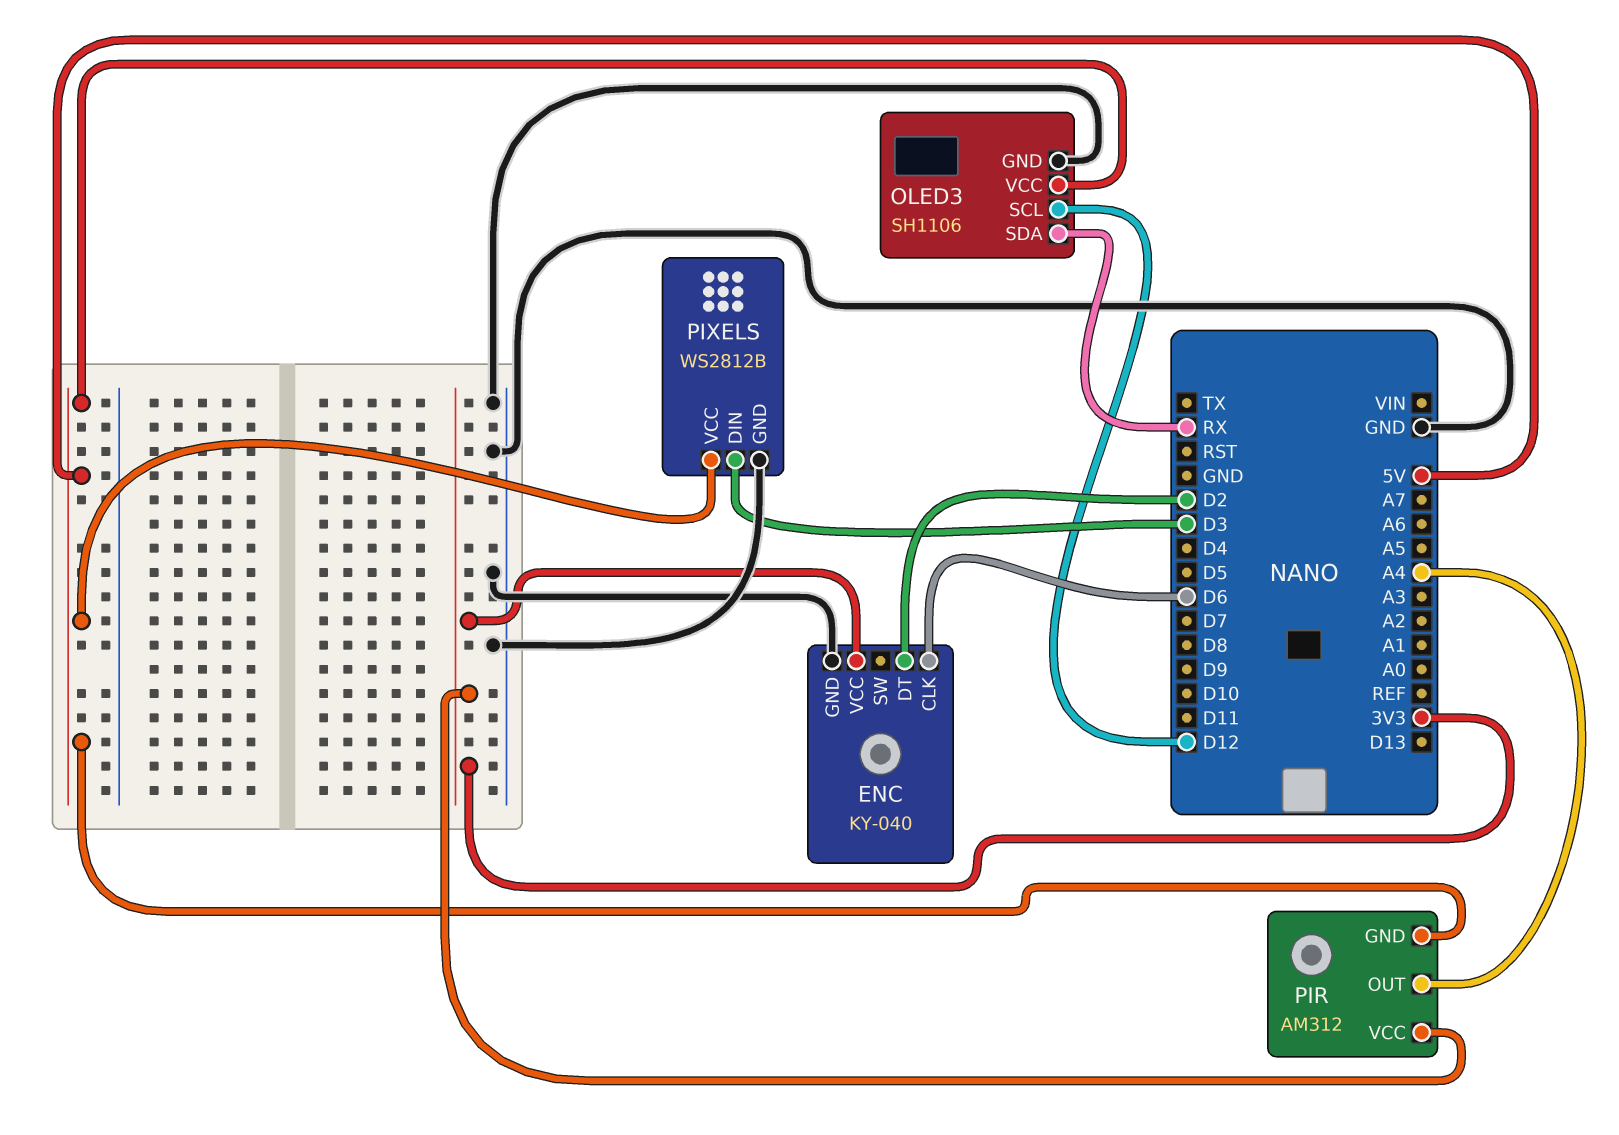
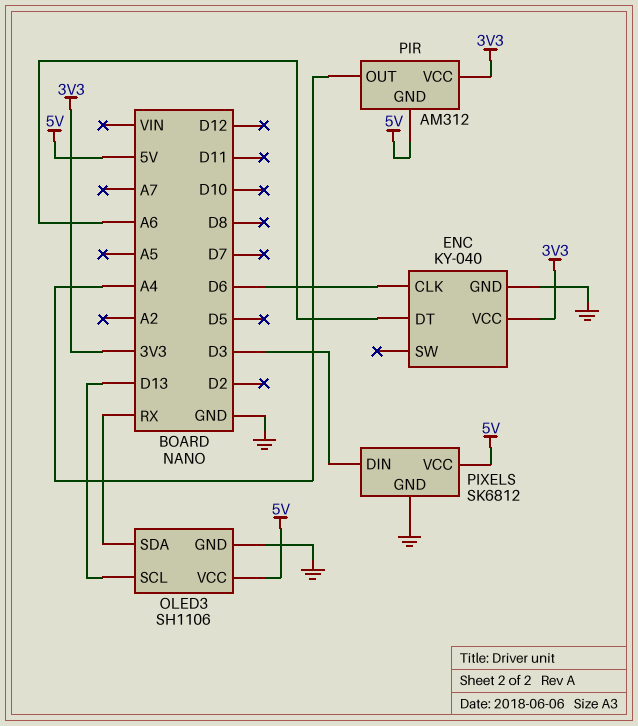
ENC pin DT: D2 -> A6
OLED3 pin SCL: D12 -> D13
PIXELS: WS2812B -> SK6812

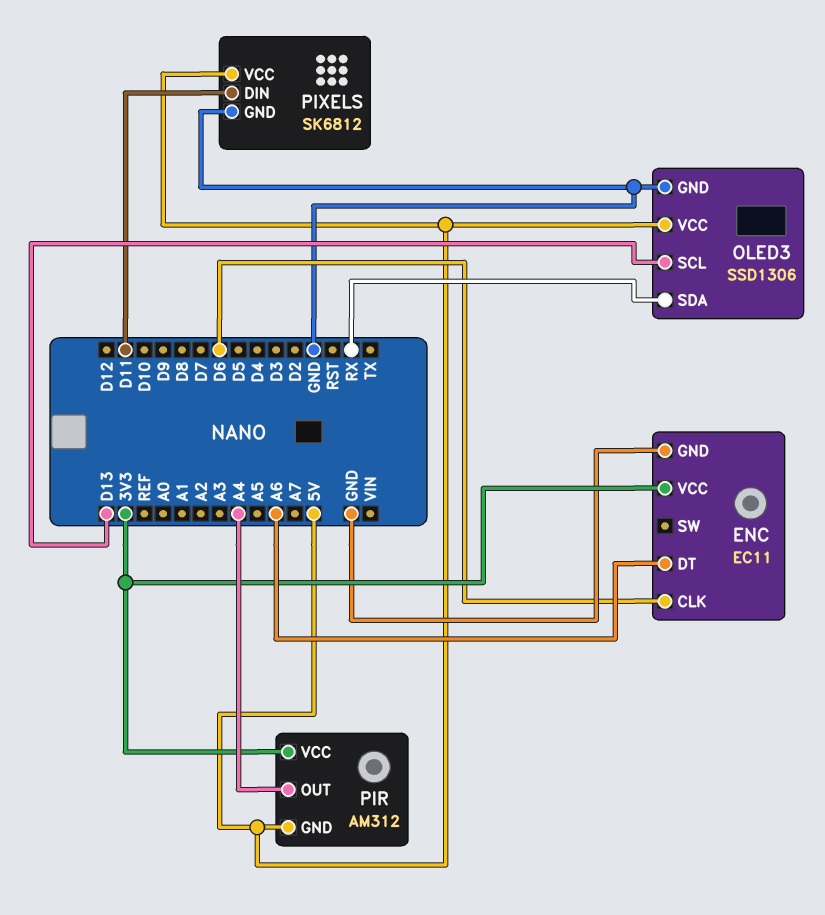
ENC: KY-040 -> EC11
OLED3: SH1106 -> SSD1306
PIXELS pin DIN: D3 -> D11

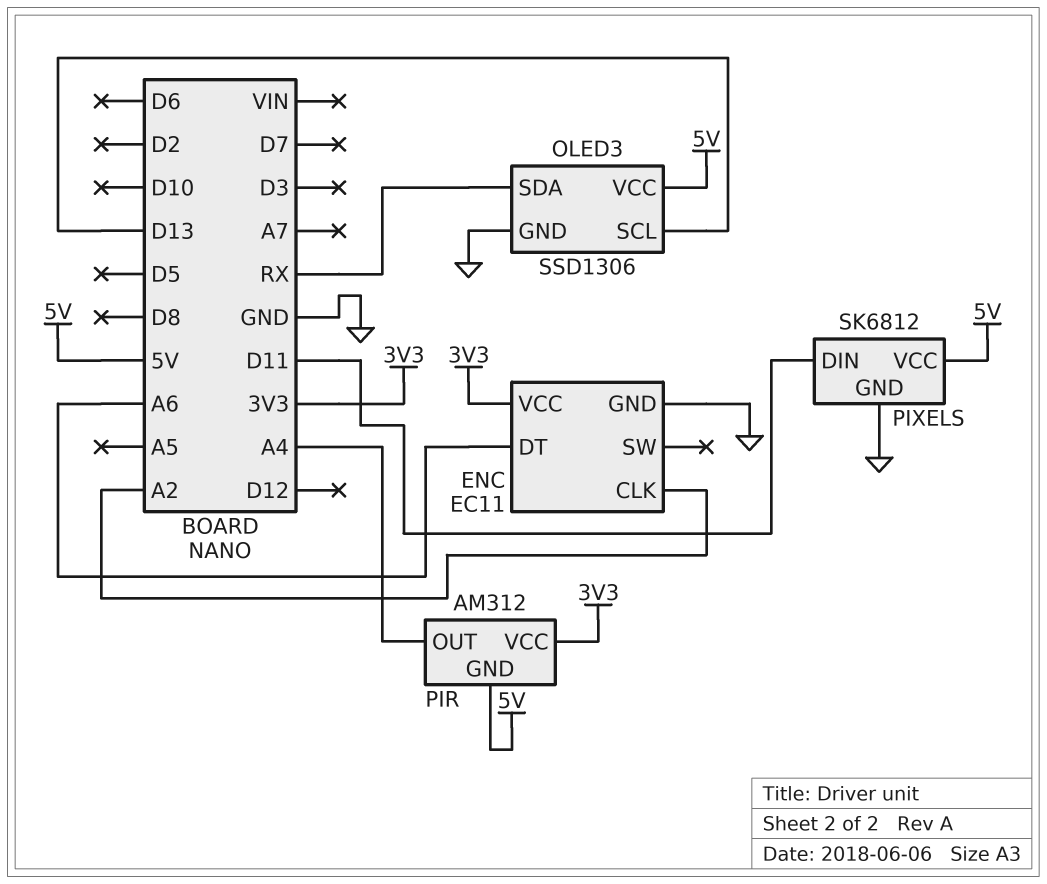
ENC pin CLK: D6 -> A2

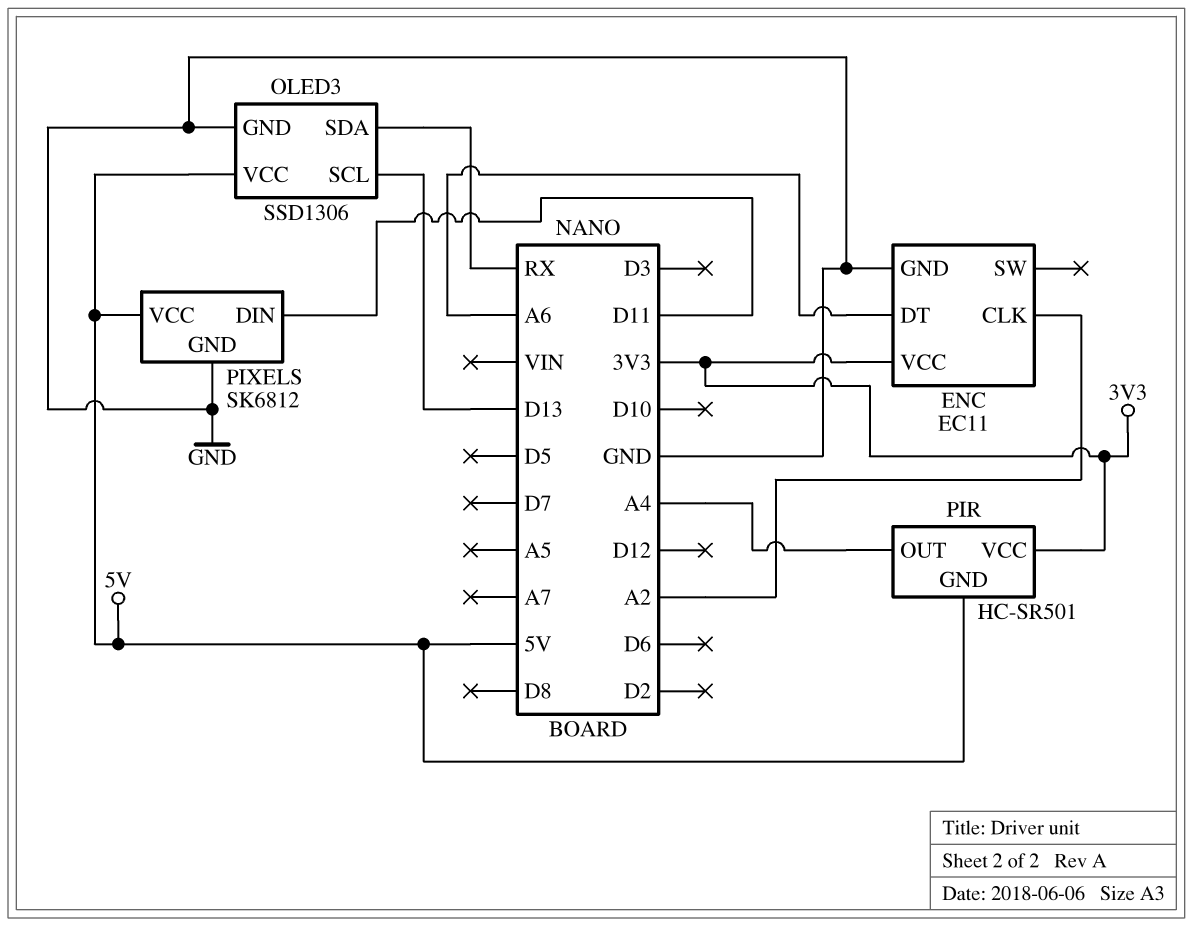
PIR: AM312 -> HC-SR501

